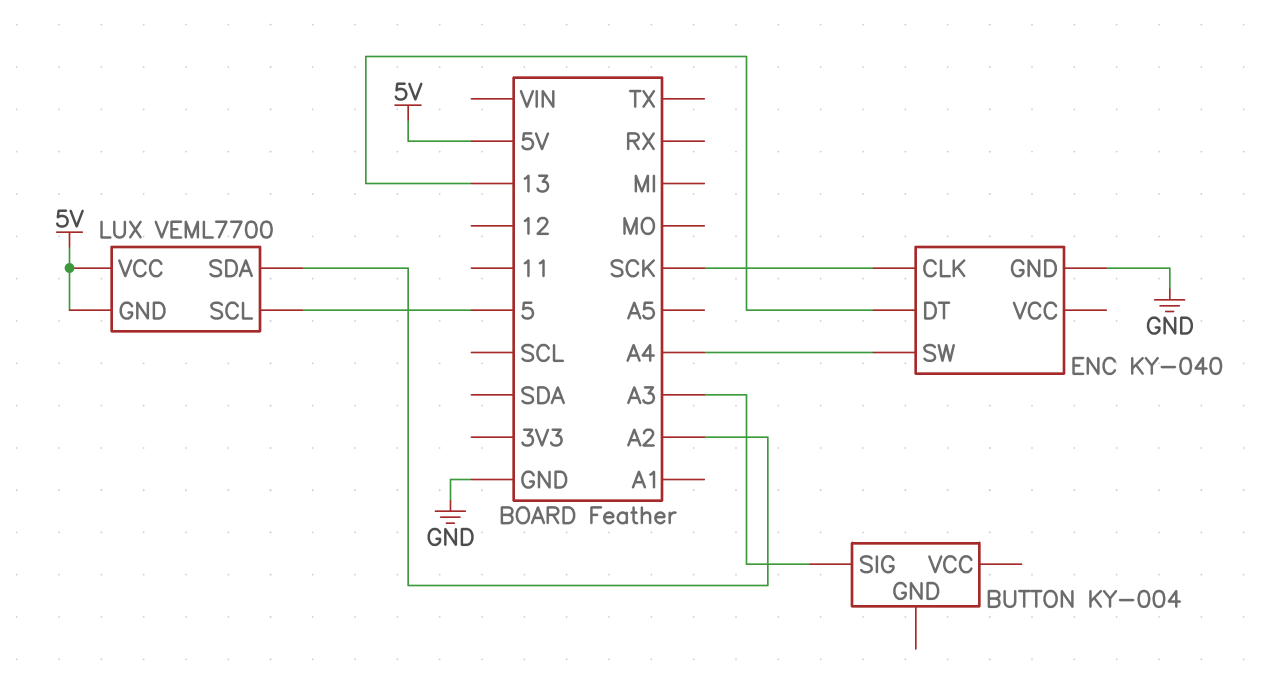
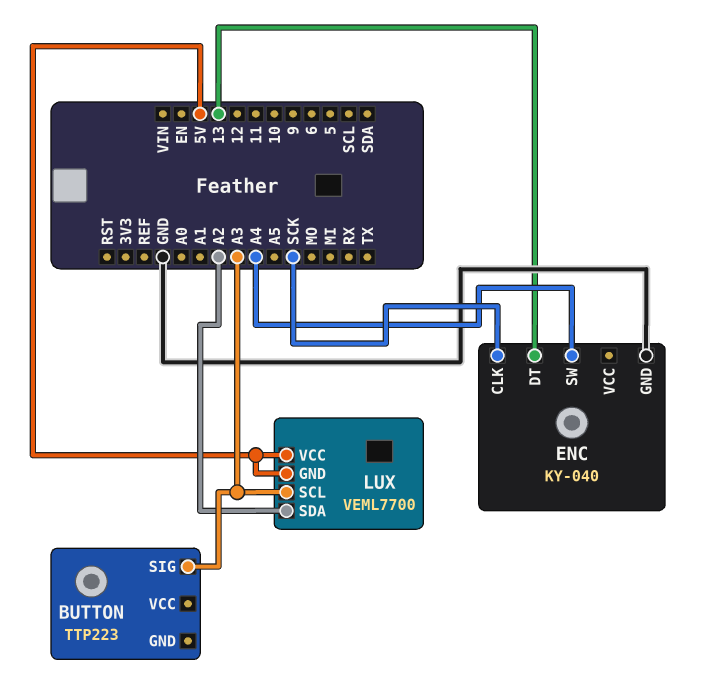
BUTTON: KY-004 -> TTP223
LUX pin SCL: 5 -> A3

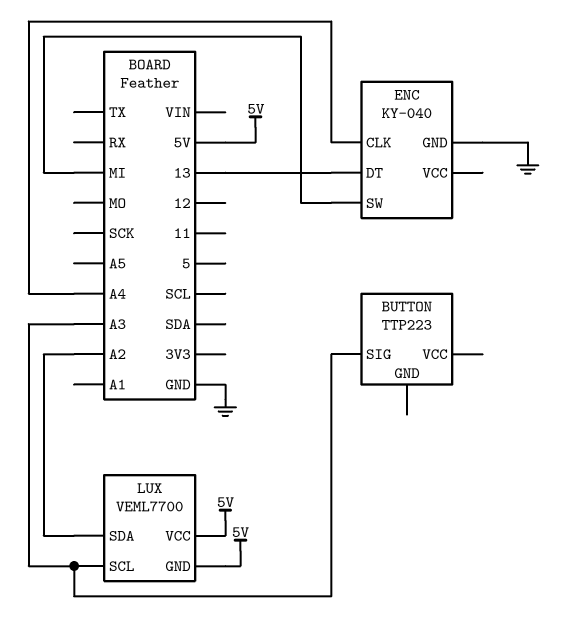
ENC pin CLK: SCK -> A4
ENC pin SW: A4 -> MI

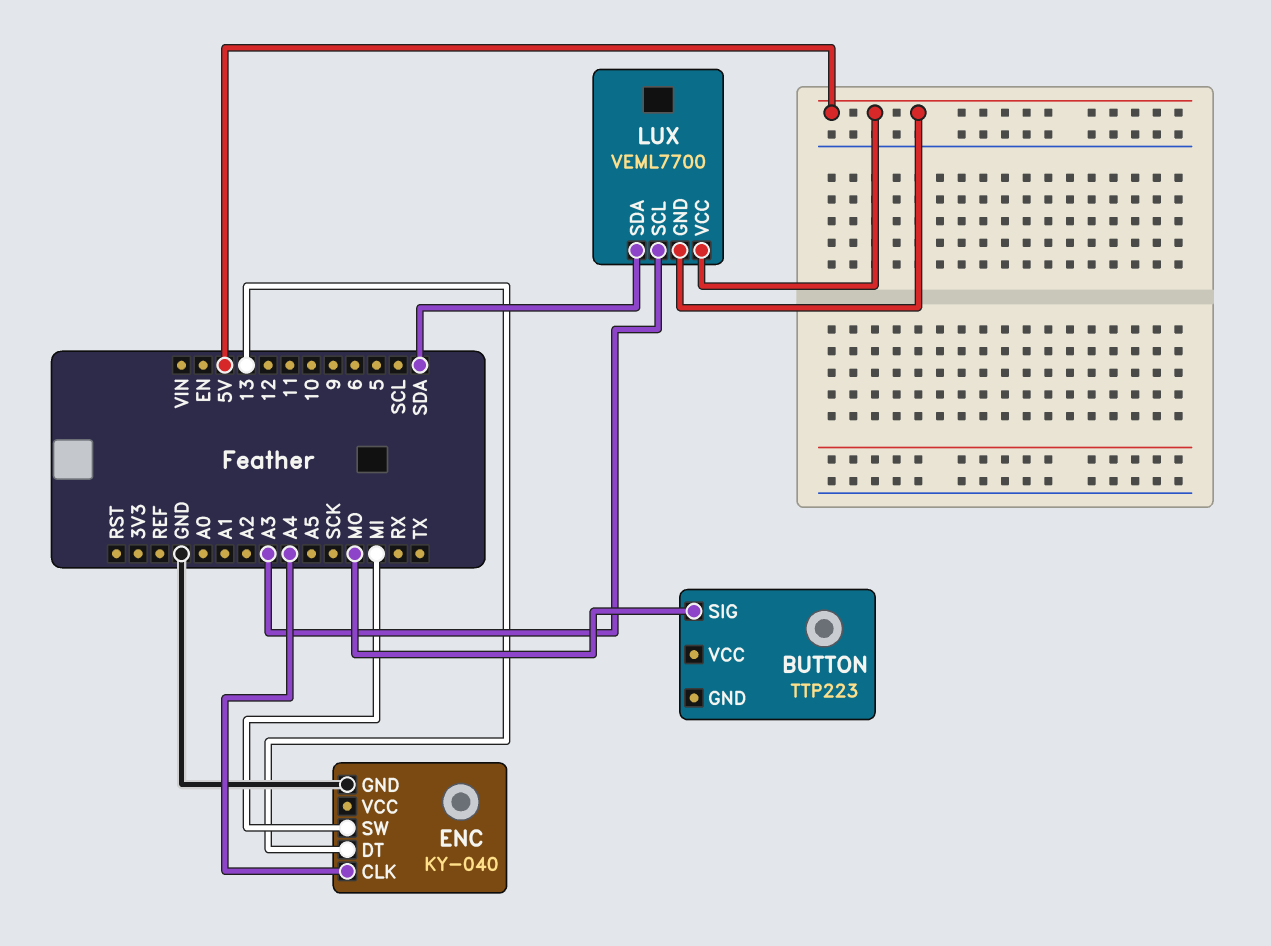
BUTTON pin SIG: A3 -> MO
LUX pin SDA: A2 -> SDA

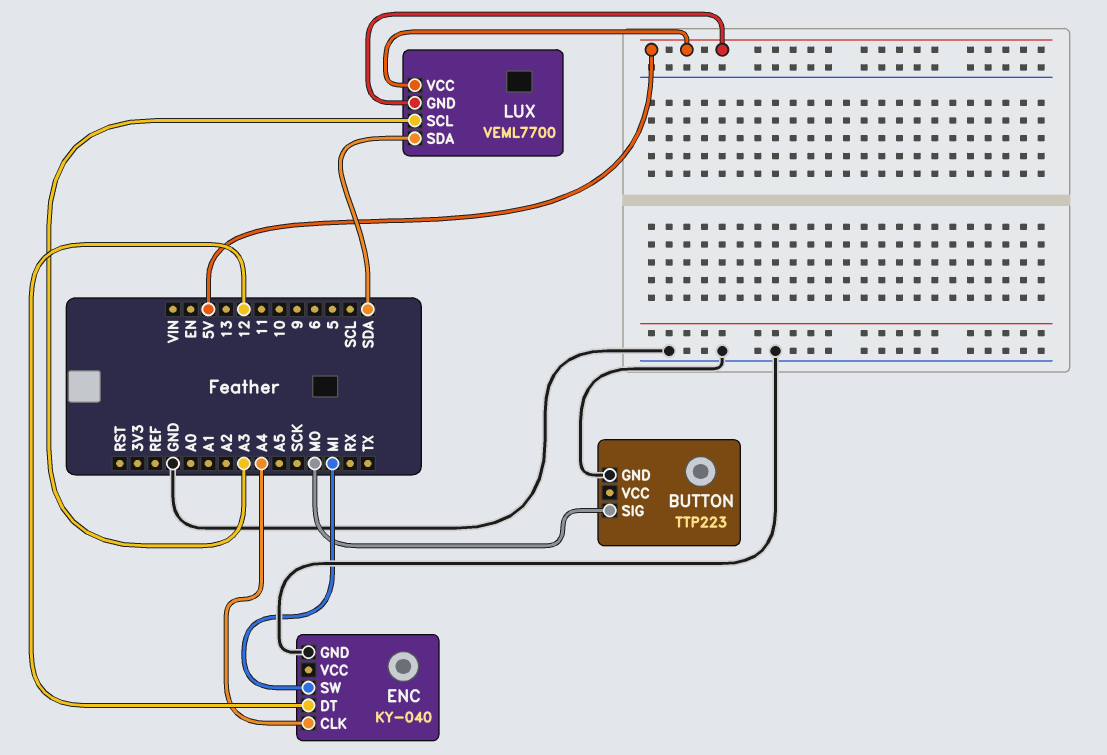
BUTTON pin GND: none -> GND
ENC pin DT: 13 -> 12

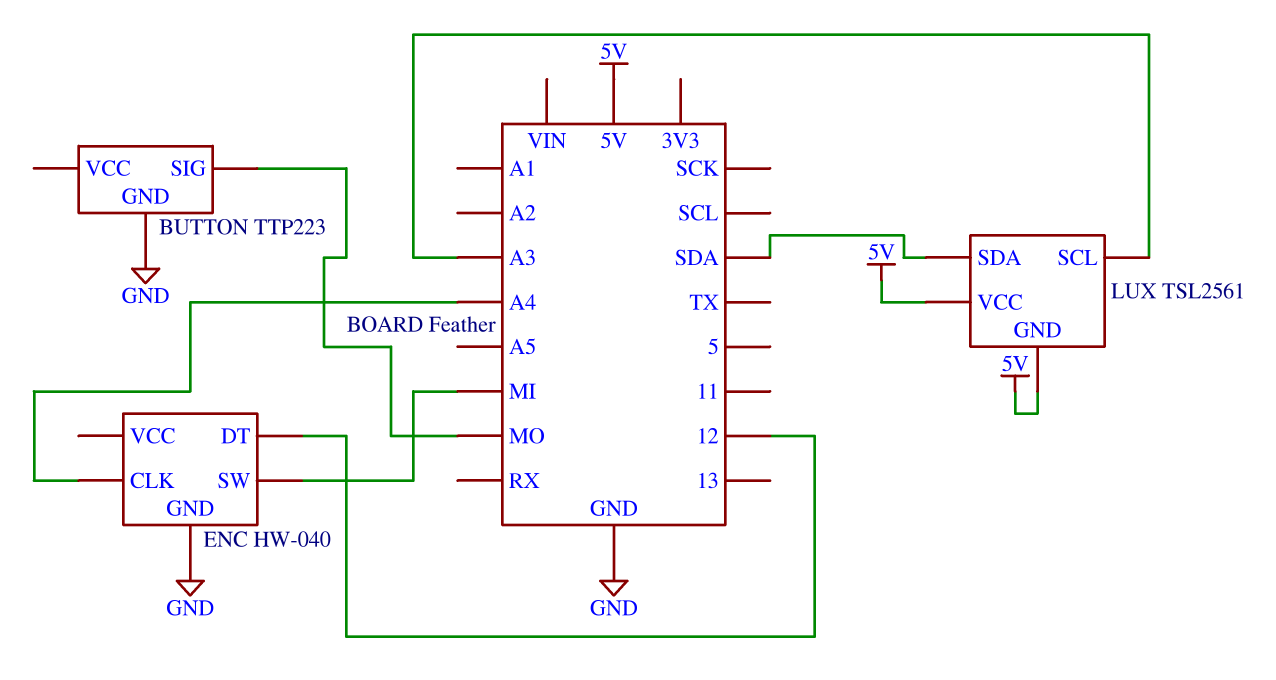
ENC: KY-040 -> HW-040
LUX: VEML7700 -> TSL2561

